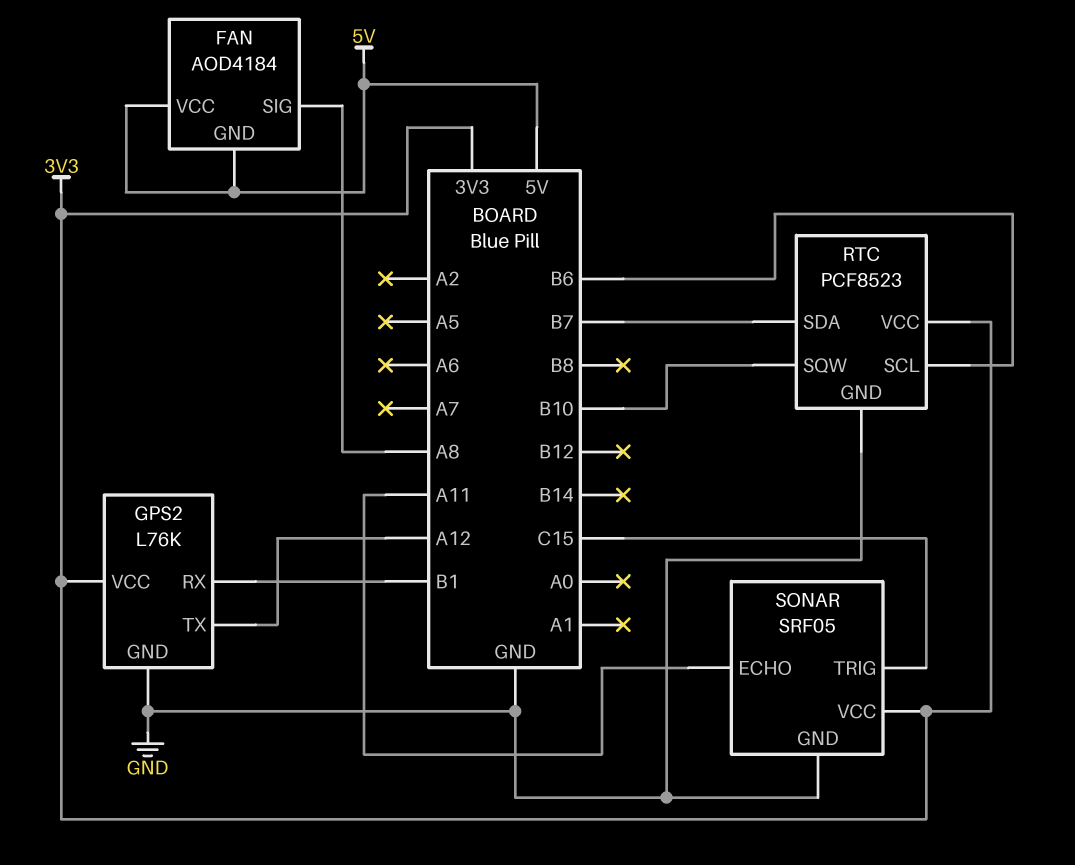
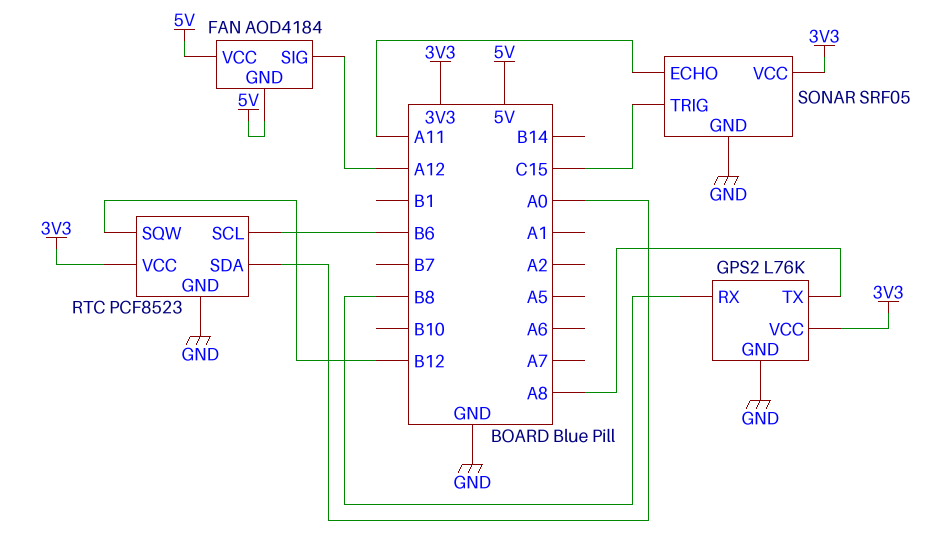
FAN pin SIG: A8 -> A12
GPS2 pin RX: B1 -> B8
GPS2 pin TX: A12 -> A8
RTC pin SDA: B7 -> A0
RTC pin SQW: B10 -> B12

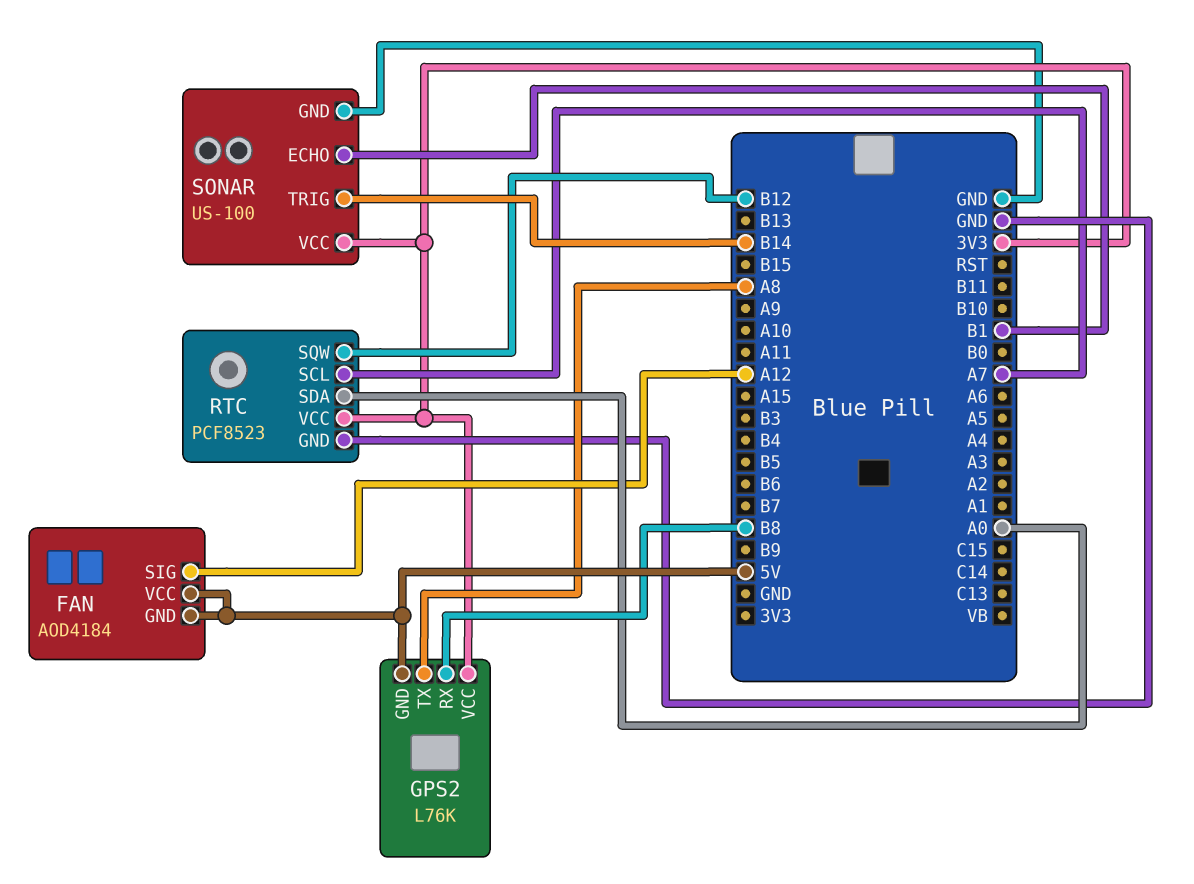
GPS2 pin GND: GND -> 5V
RTC pin SCL: B6 -> A7
SONAR: SRF05 -> US-100
SONAR pin ECHO: A11 -> B1
SONAR pin TRIG: C15 -> B14

